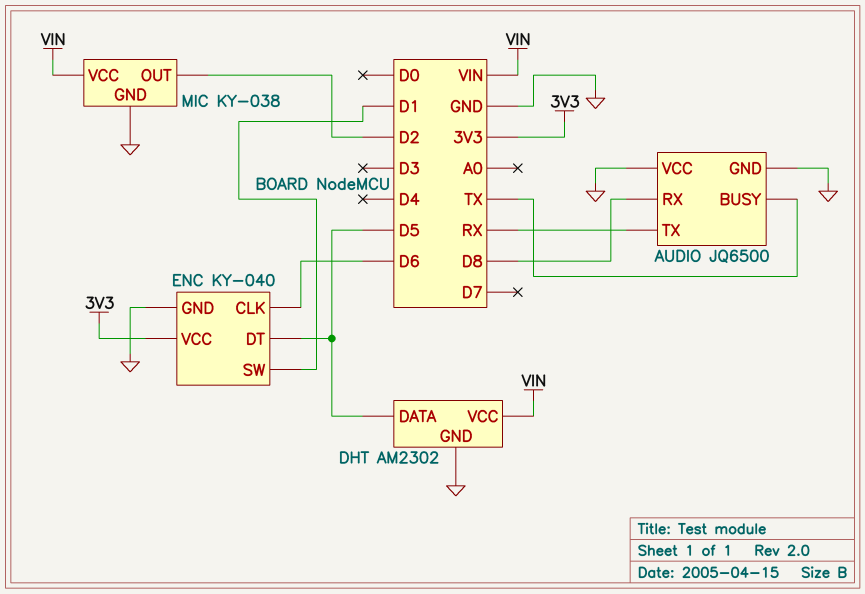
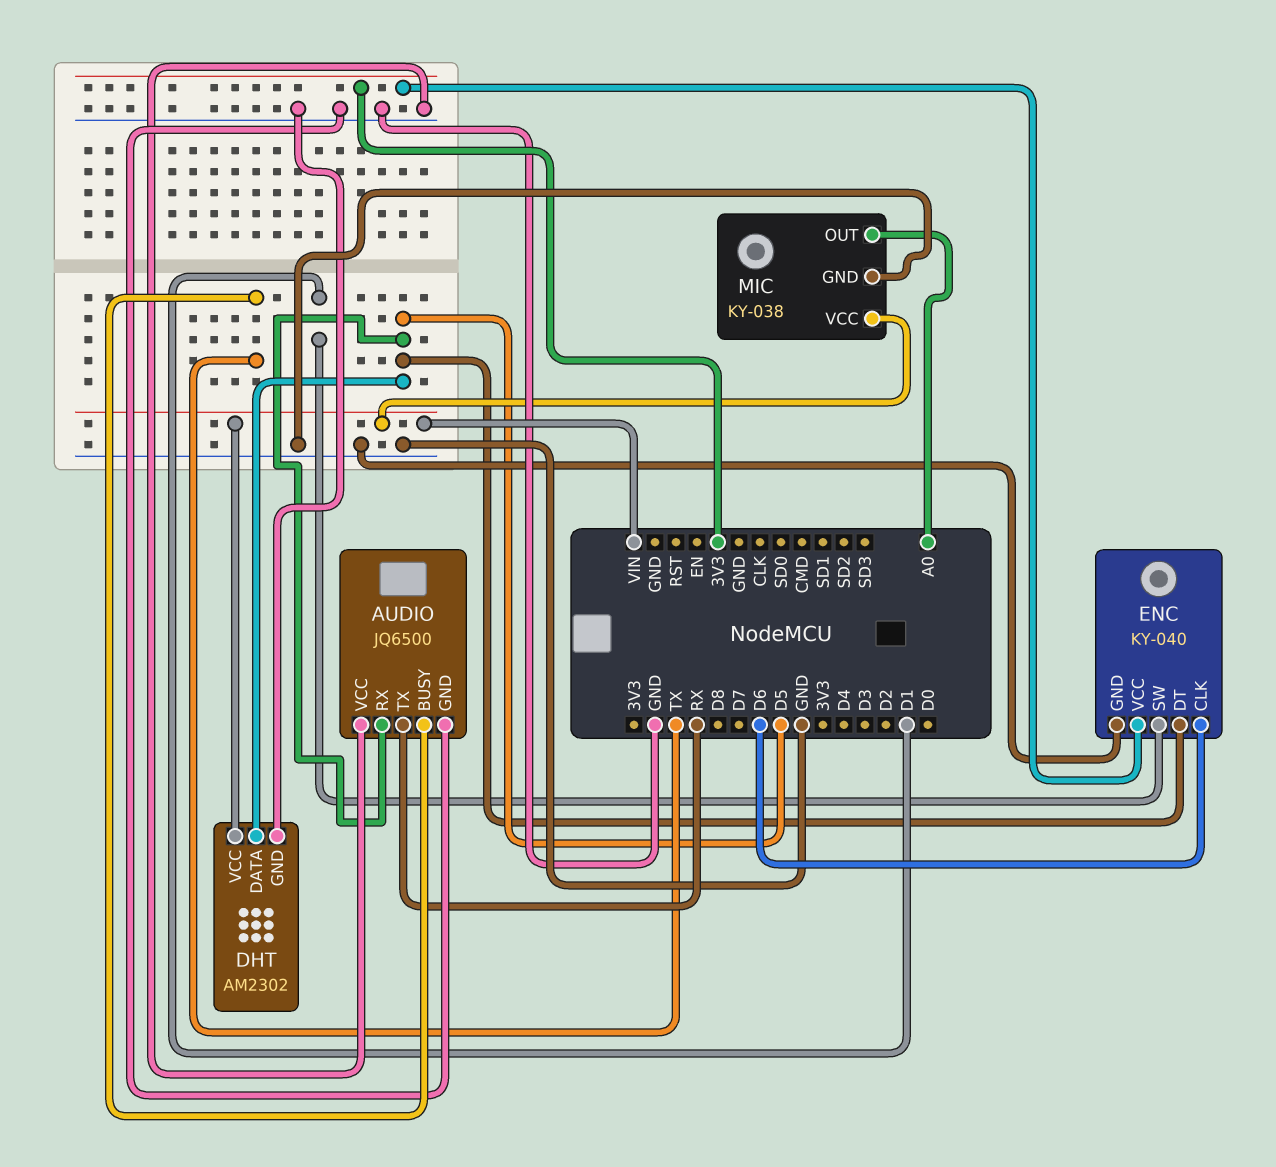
AUDIO pin RX: D8 -> D5
MIC pin OUT: D2 -> A0

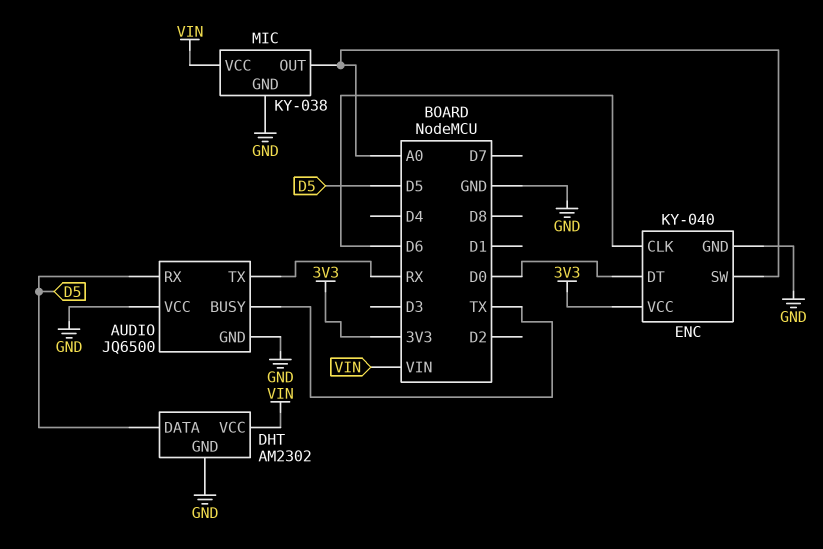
ENC pin DT: D5 -> D0
ENC pin SW: D1 -> A0

